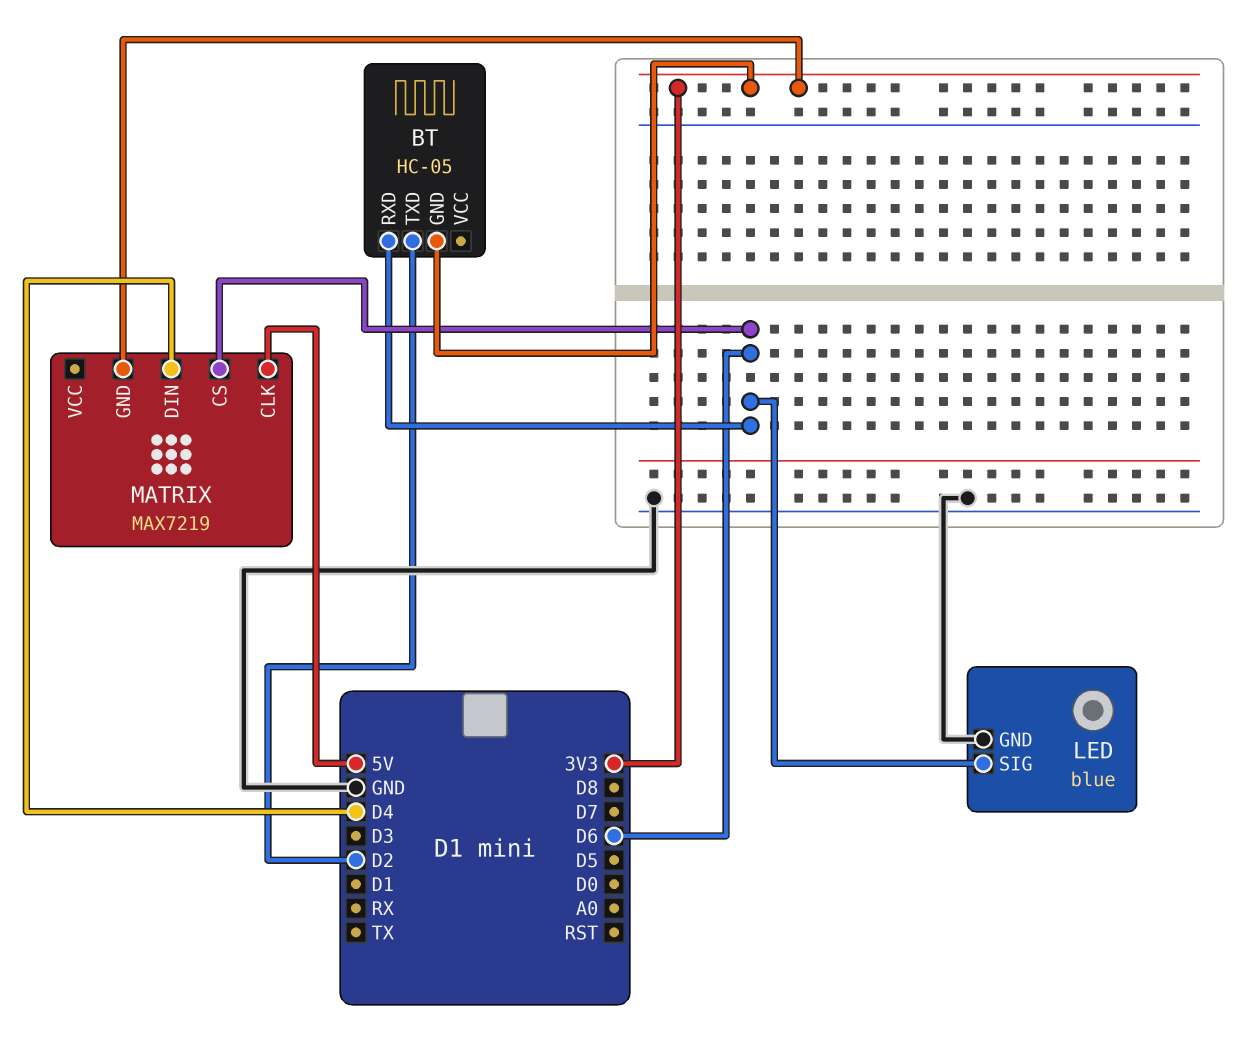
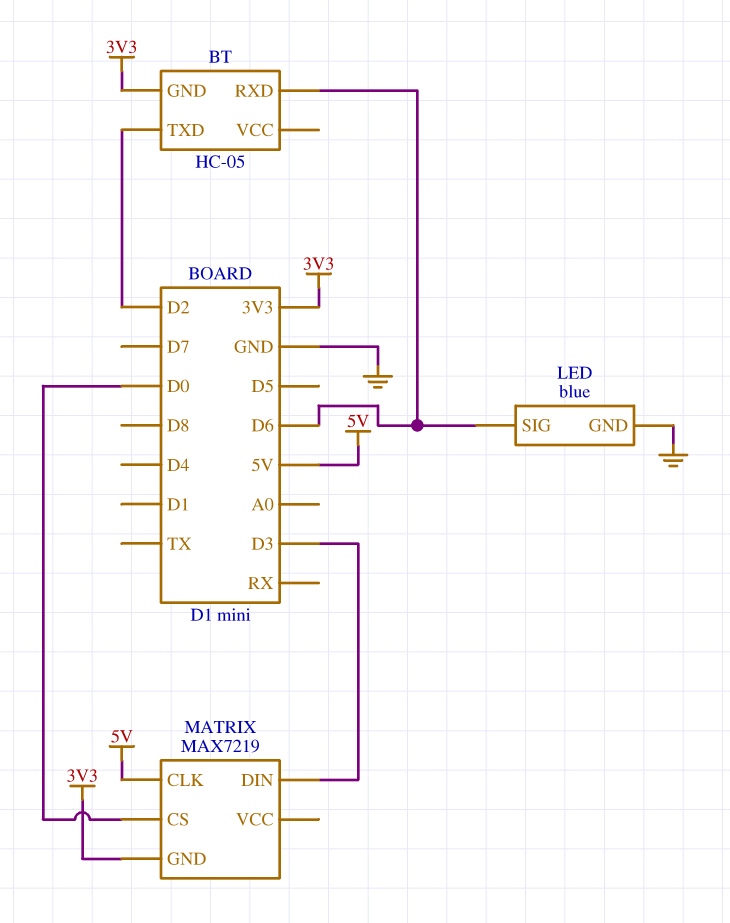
MATRIX pin CS: D6 -> D0
MATRIX pin DIN: D4 -> D3

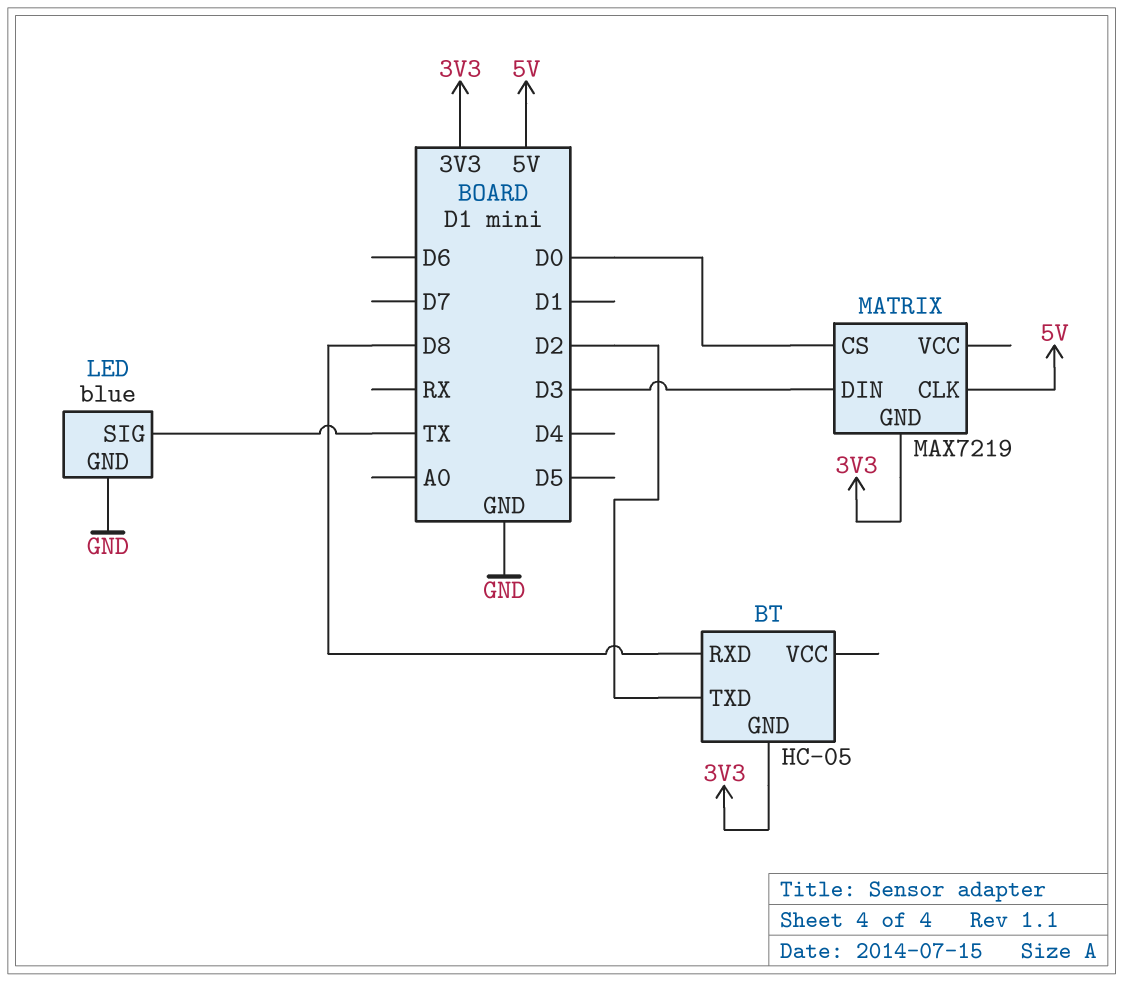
BT pin RXD: D6 -> D8
LED pin SIG: D6 -> TX

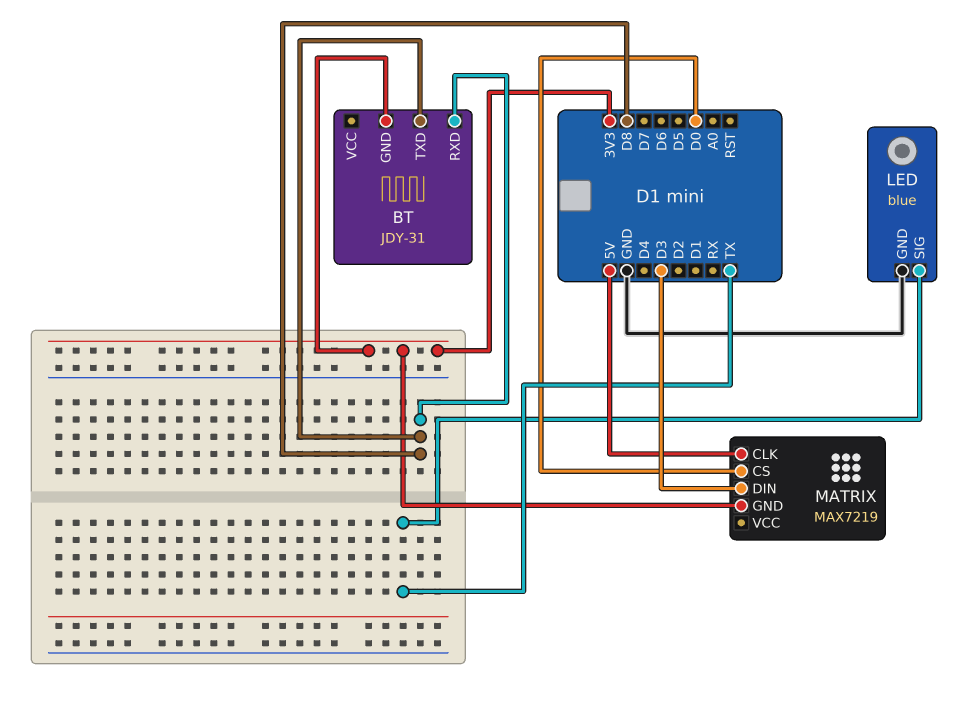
BT: HC-05 -> JDY-31
BT pin TXD: D2 -> D8

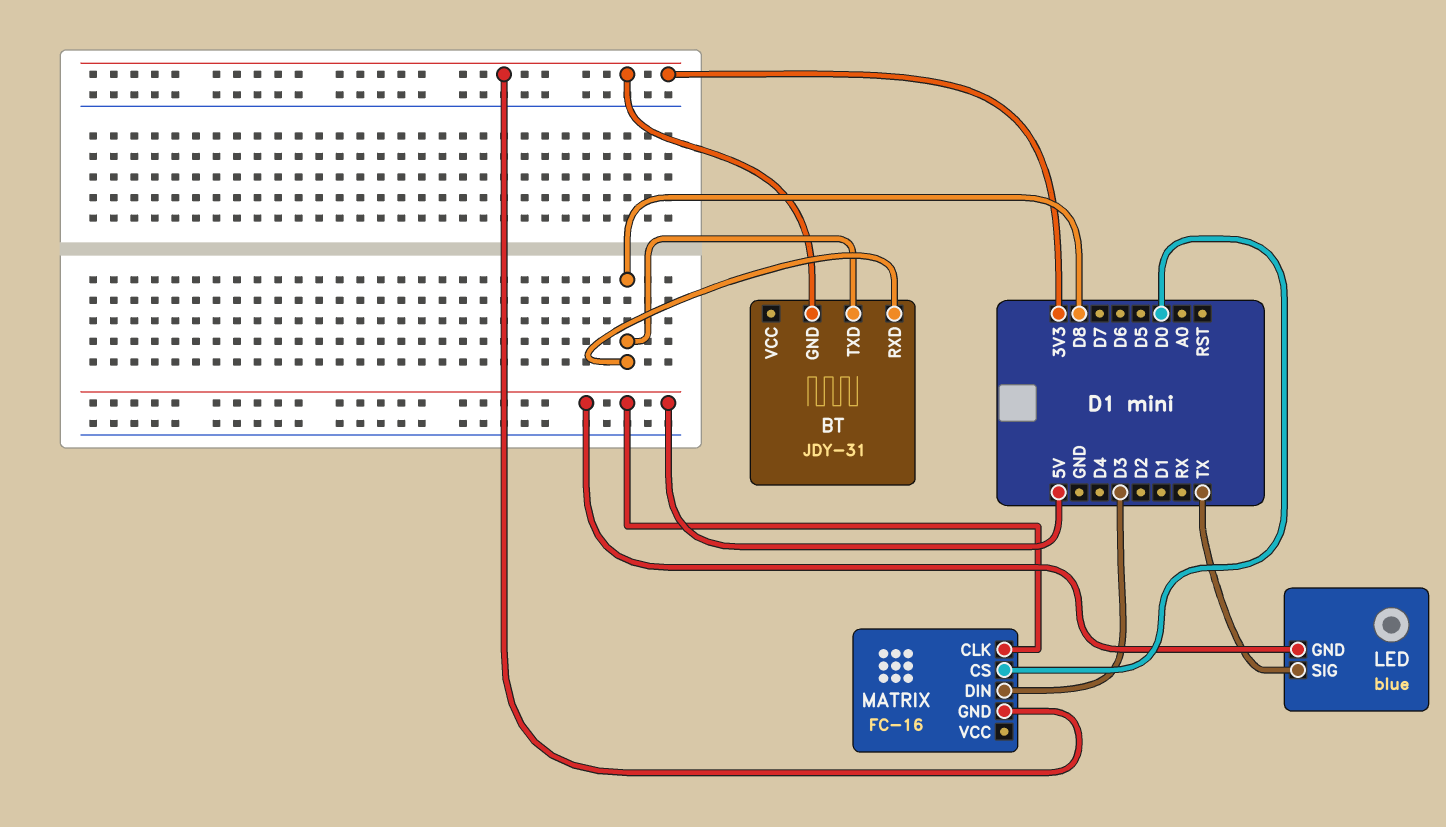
LED pin GND: GND -> 5V
MATRIX: MAX7219 -> FC-16

